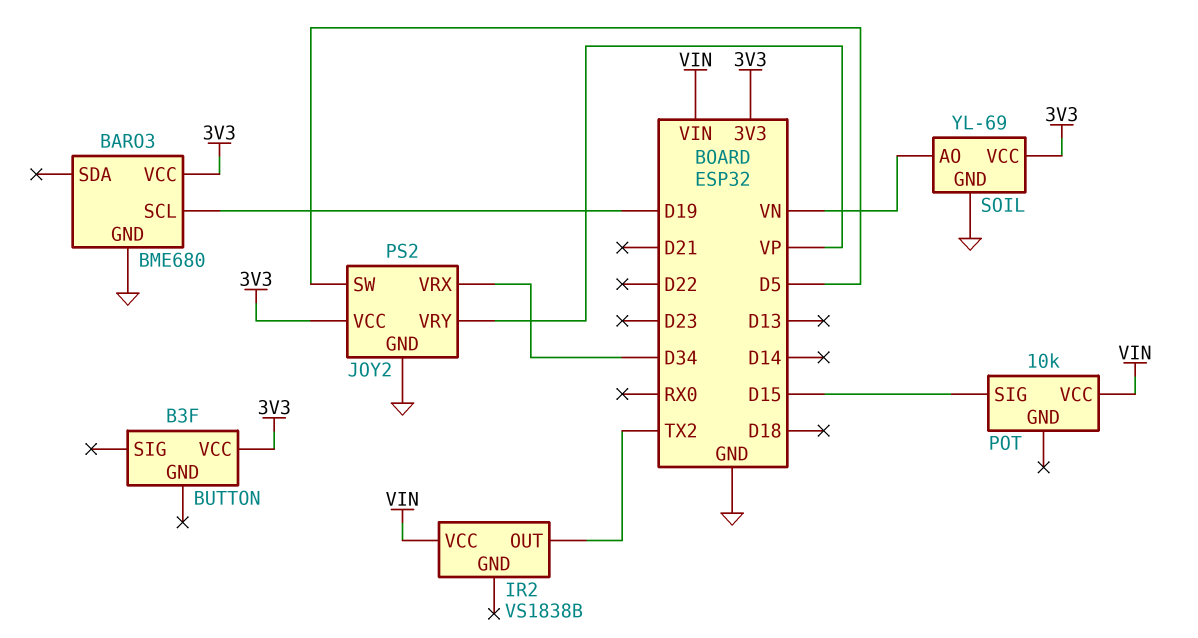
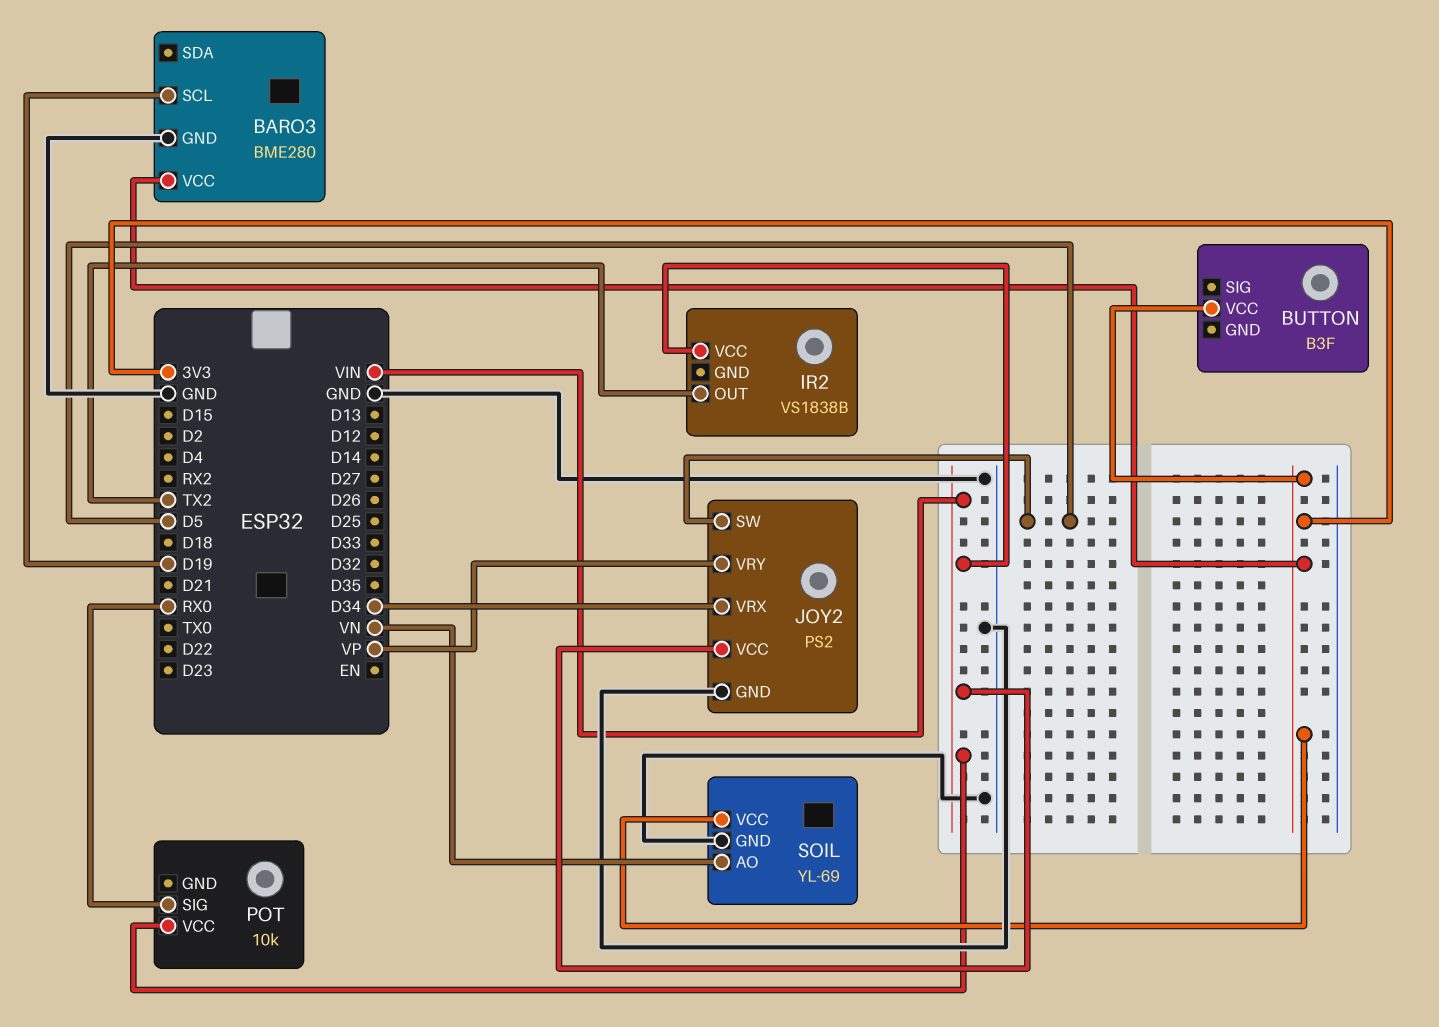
BARO3: BME680 -> BME280
JOY2 pin VCC: 3V3 -> VIN
POT pin SIG: D15 -> RX0

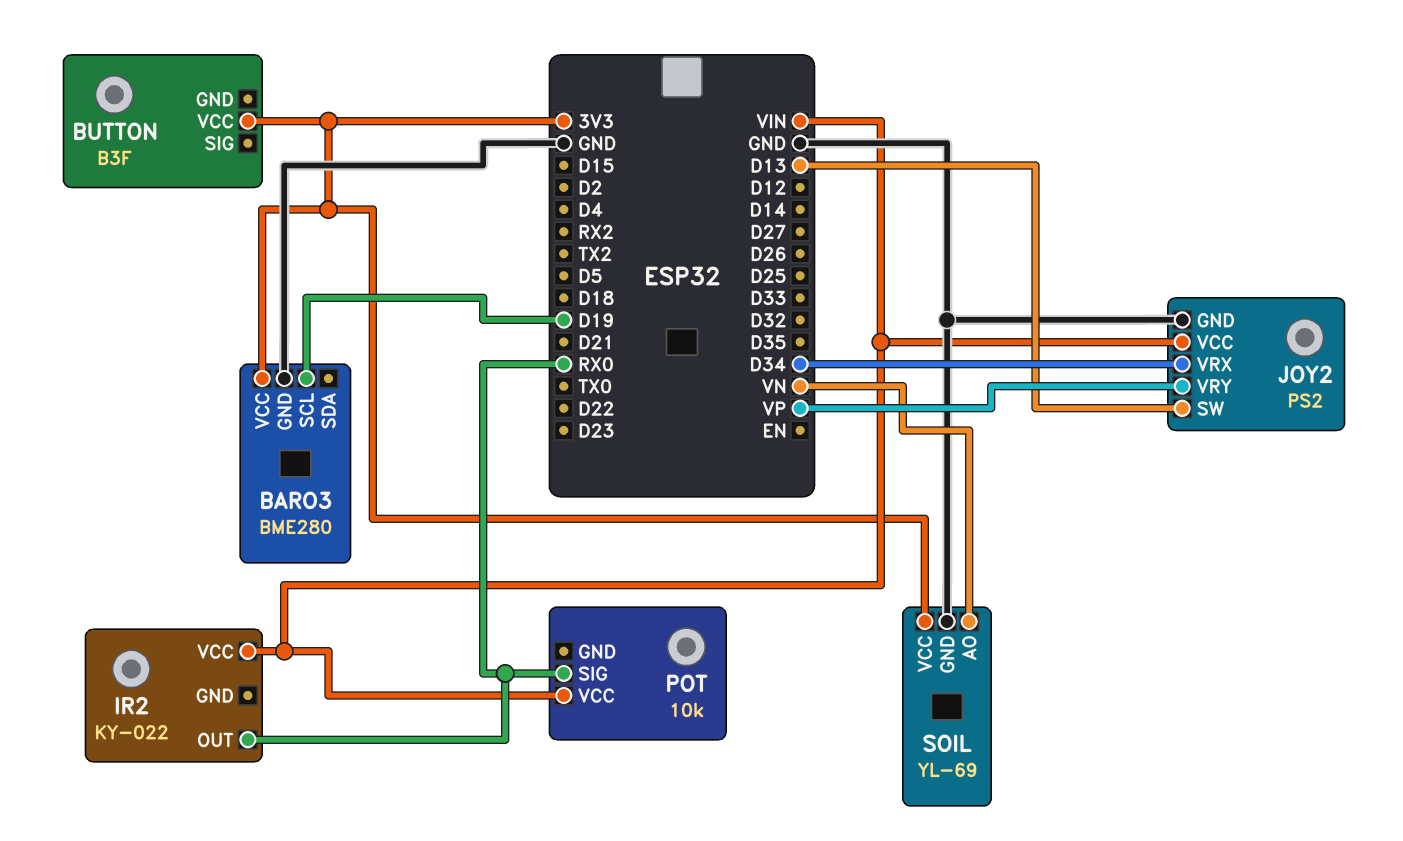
IR2: VS1838B -> KY-022
IR2 pin OUT: TX2 -> RX0
JOY2 pin SW: D5 -> D13

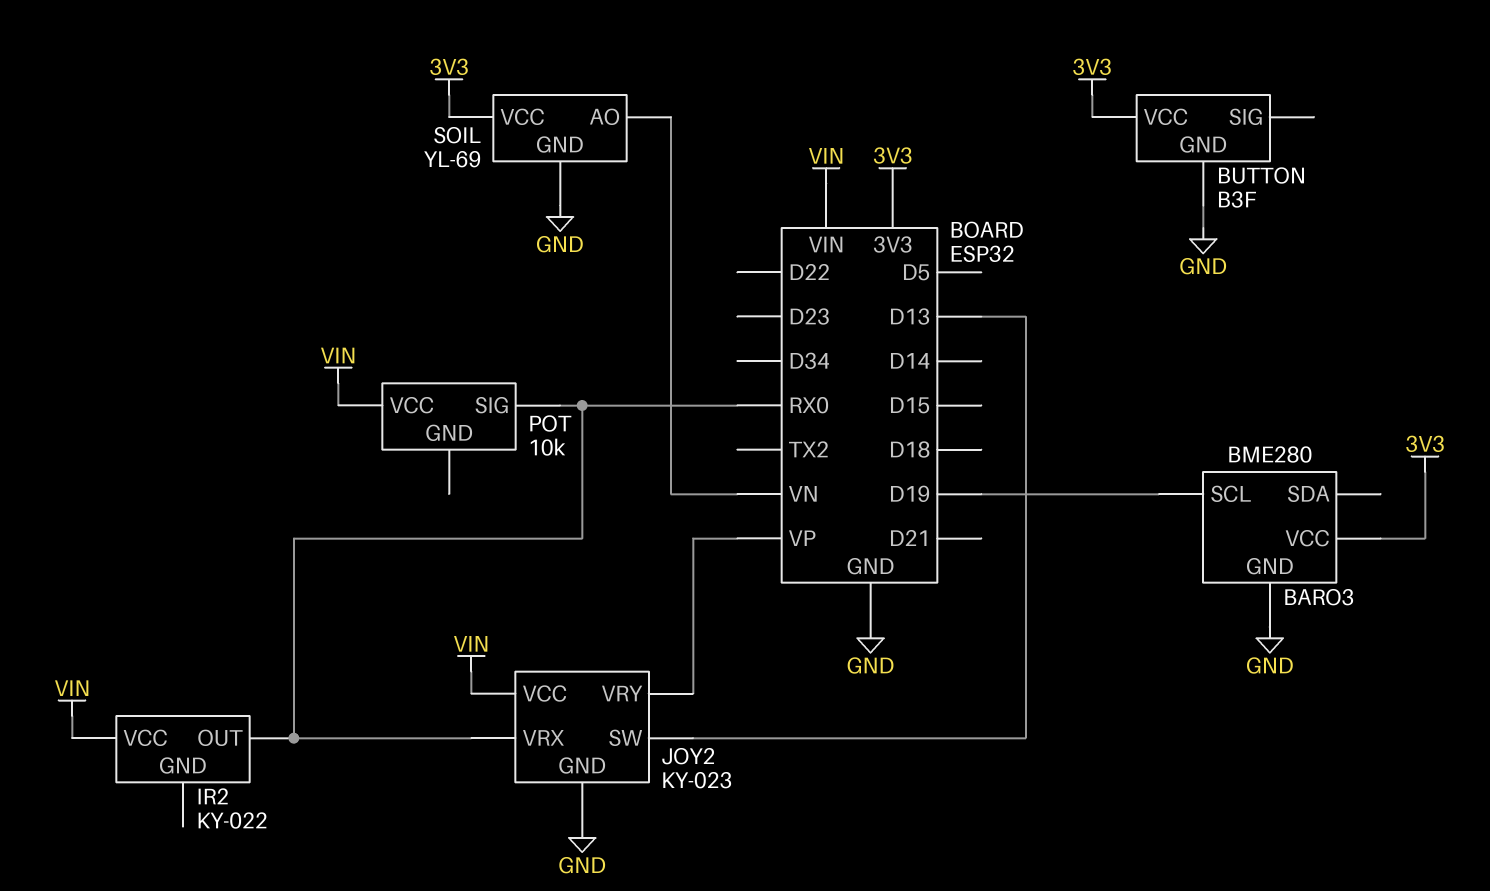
BUTTON pin GND: none -> GND
JOY2: PS2 -> KY-023
JOY2 pin VRX: D34 -> RX0

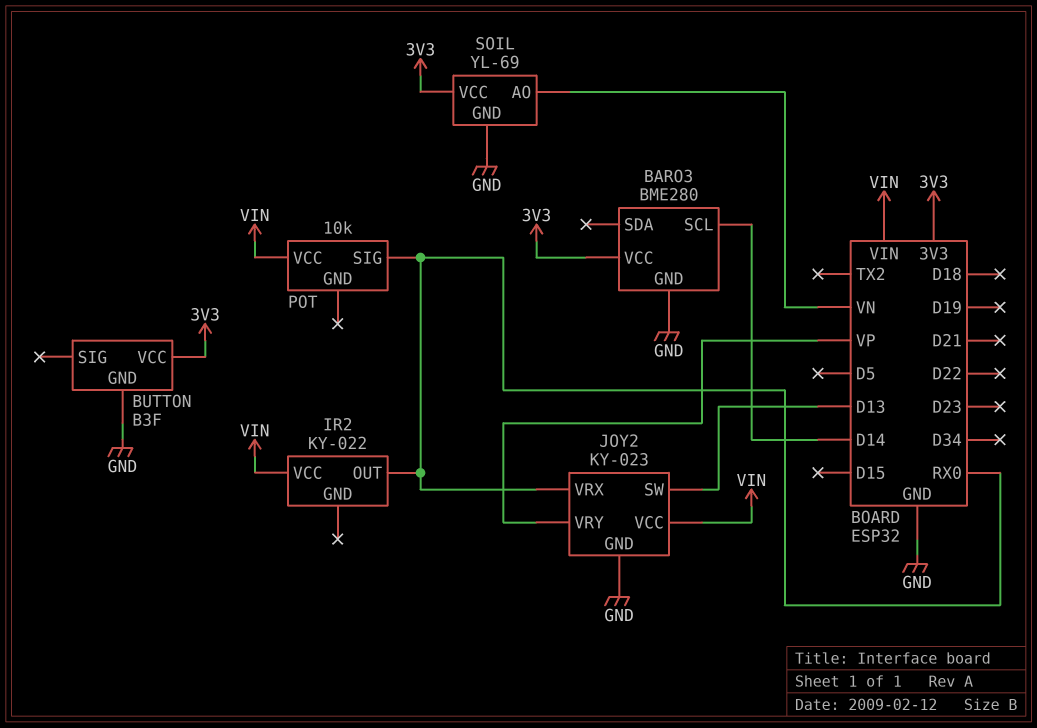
BARO3 pin SCL: D19 -> D14

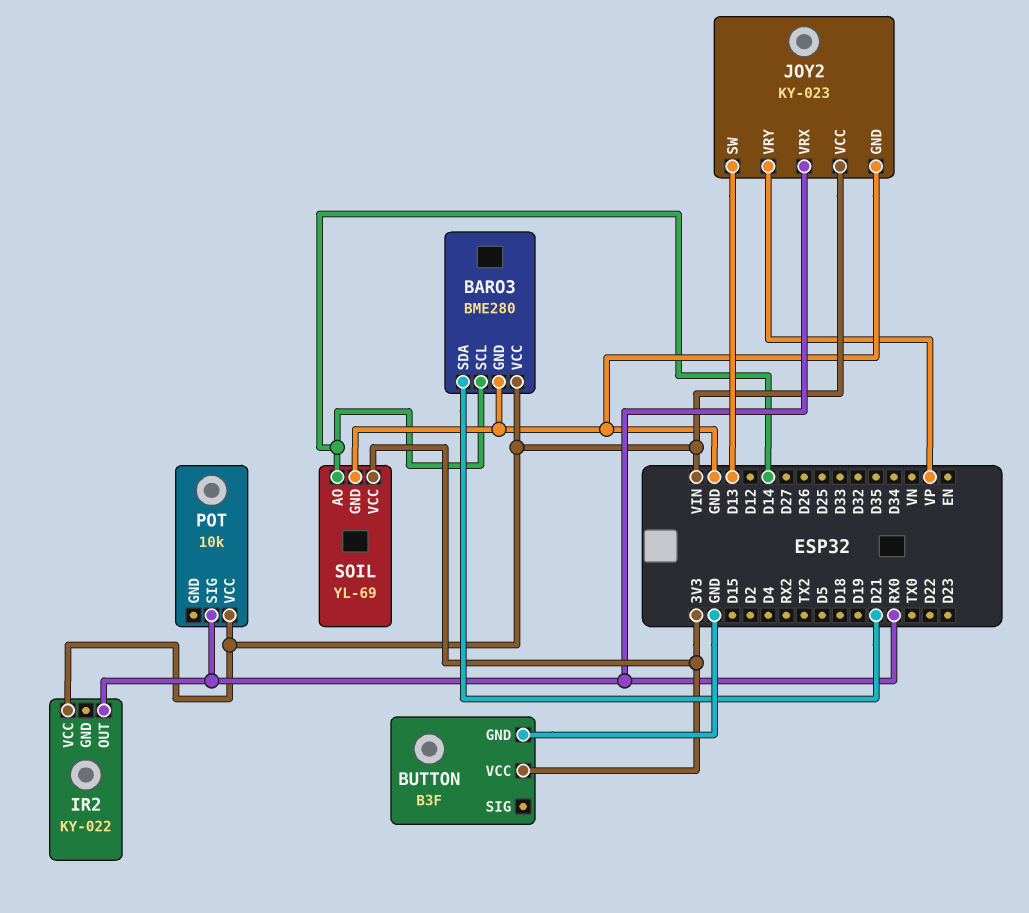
BARO3 pin SDA: none -> D21
BARO3 pin VCC: 3V3 -> VIN
SOIL pin AO: VN -> D14

